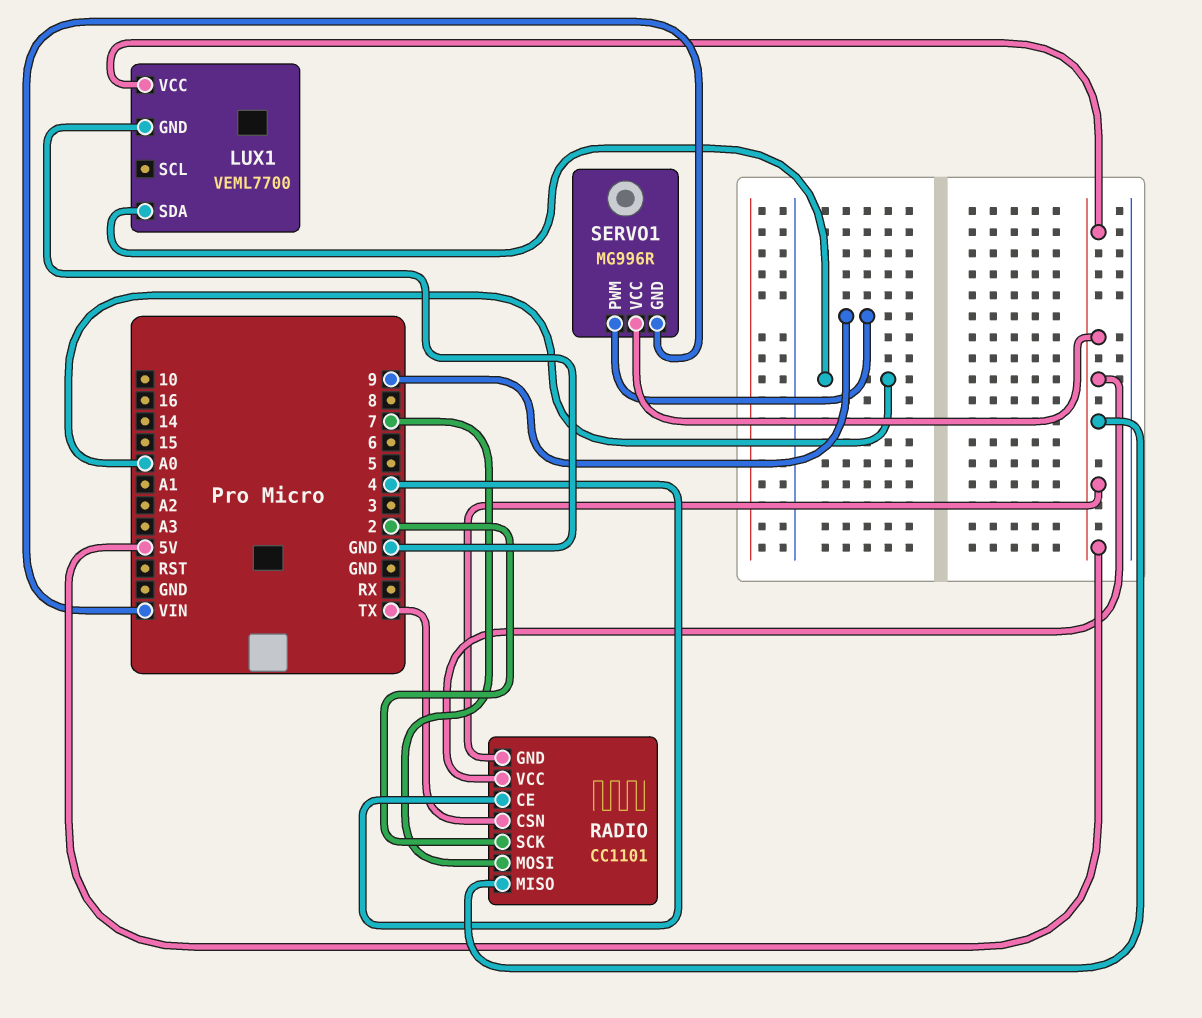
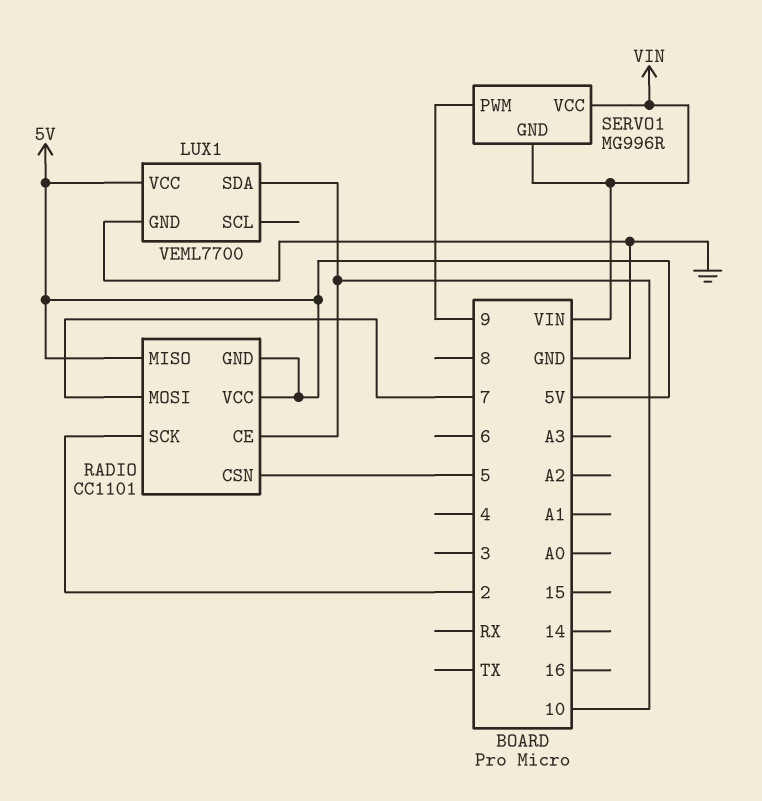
LUX1 pin SDA: A0 -> 10
RADIO pin CE: 4 -> 10
RADIO pin CSN: TX -> 5
SERVO1 pin VCC: 5V -> VIN

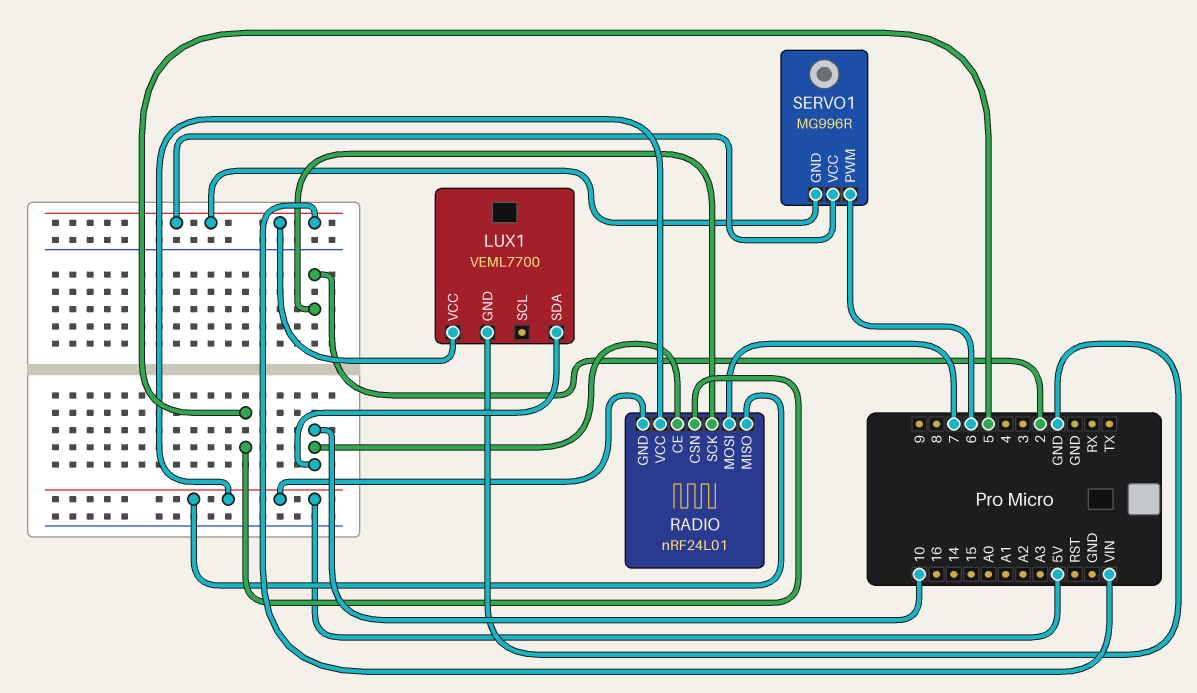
LUX1 pin VCC: 5V -> VIN
RADIO: CC1101 -> nRF24L01
SERVO1 pin PWM: 9 -> 6

